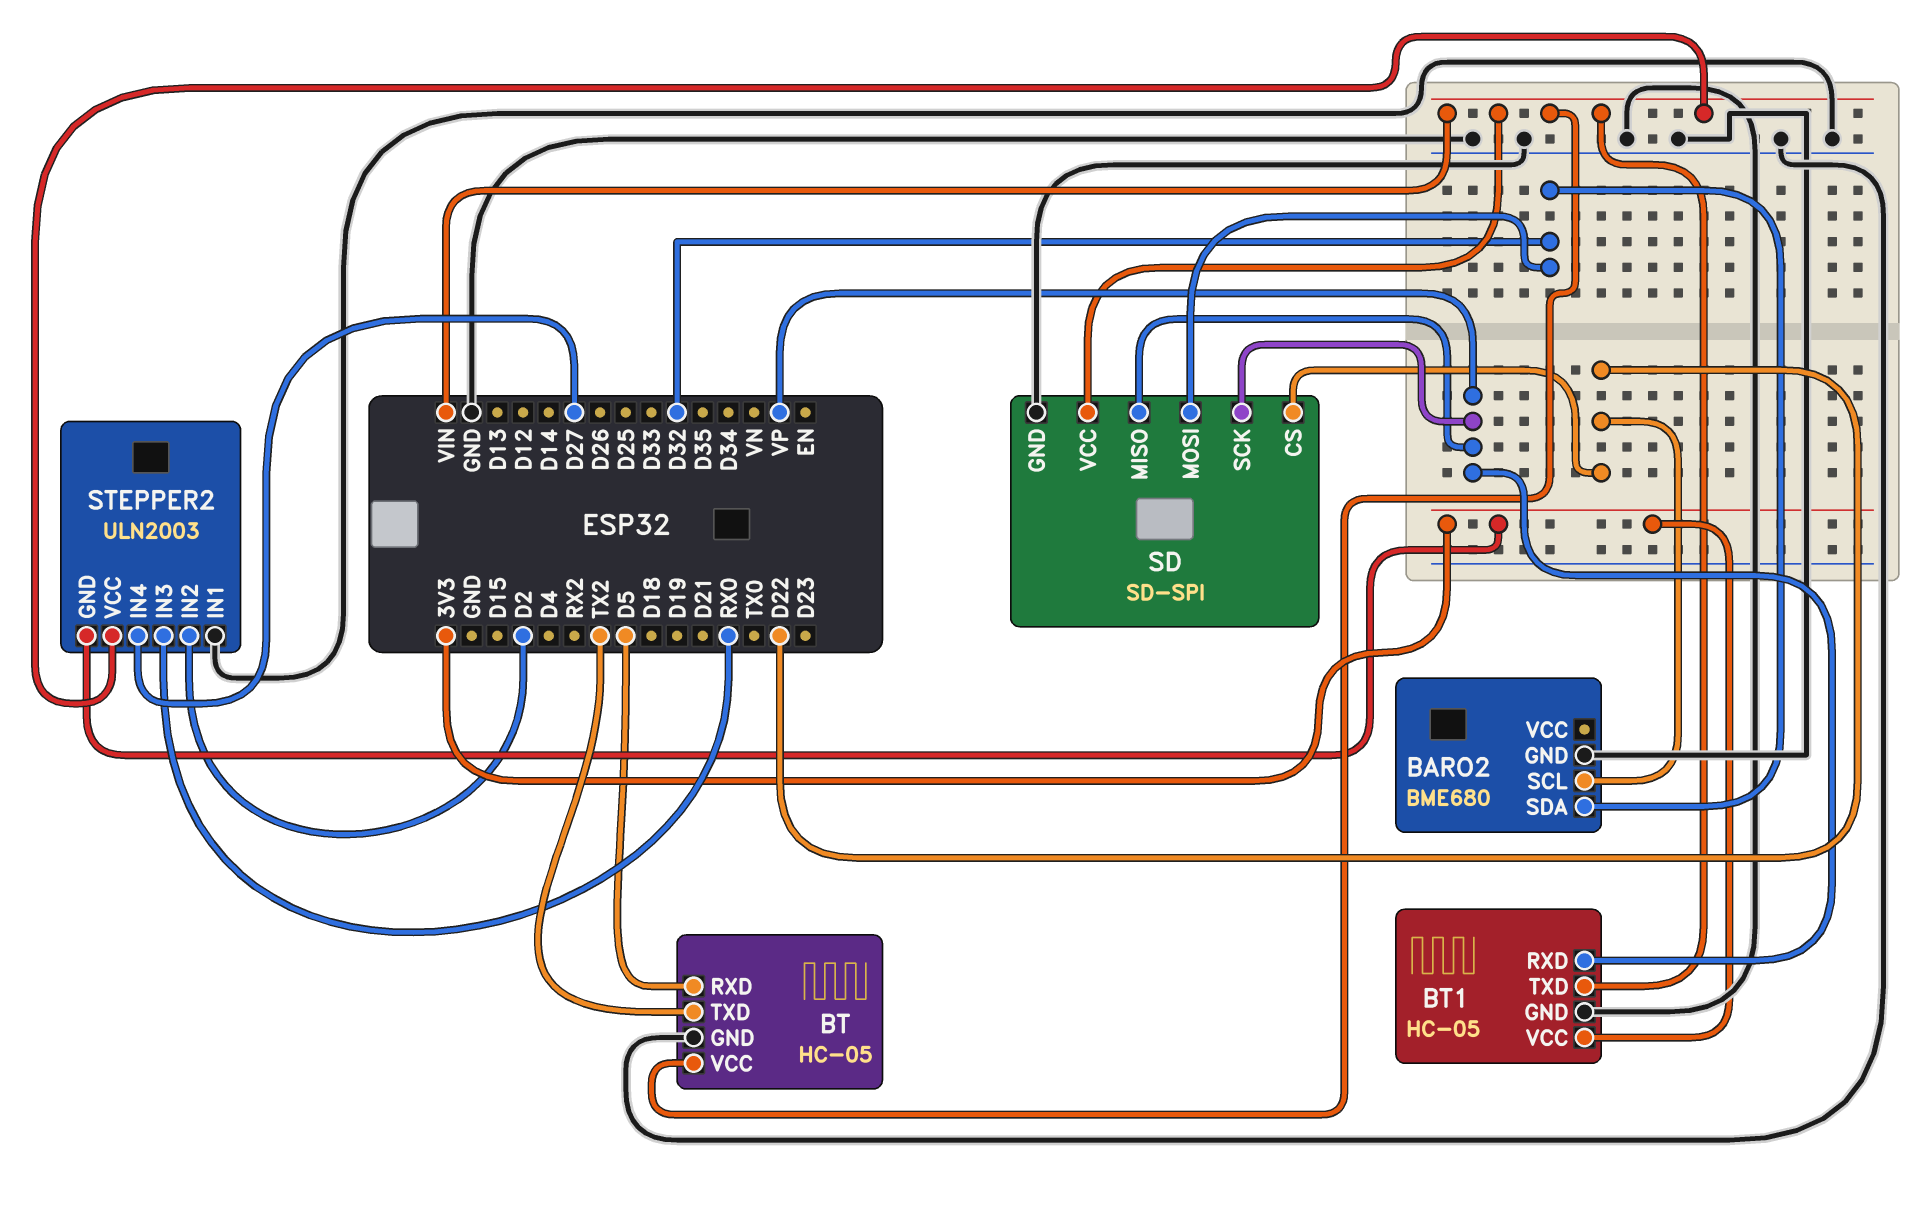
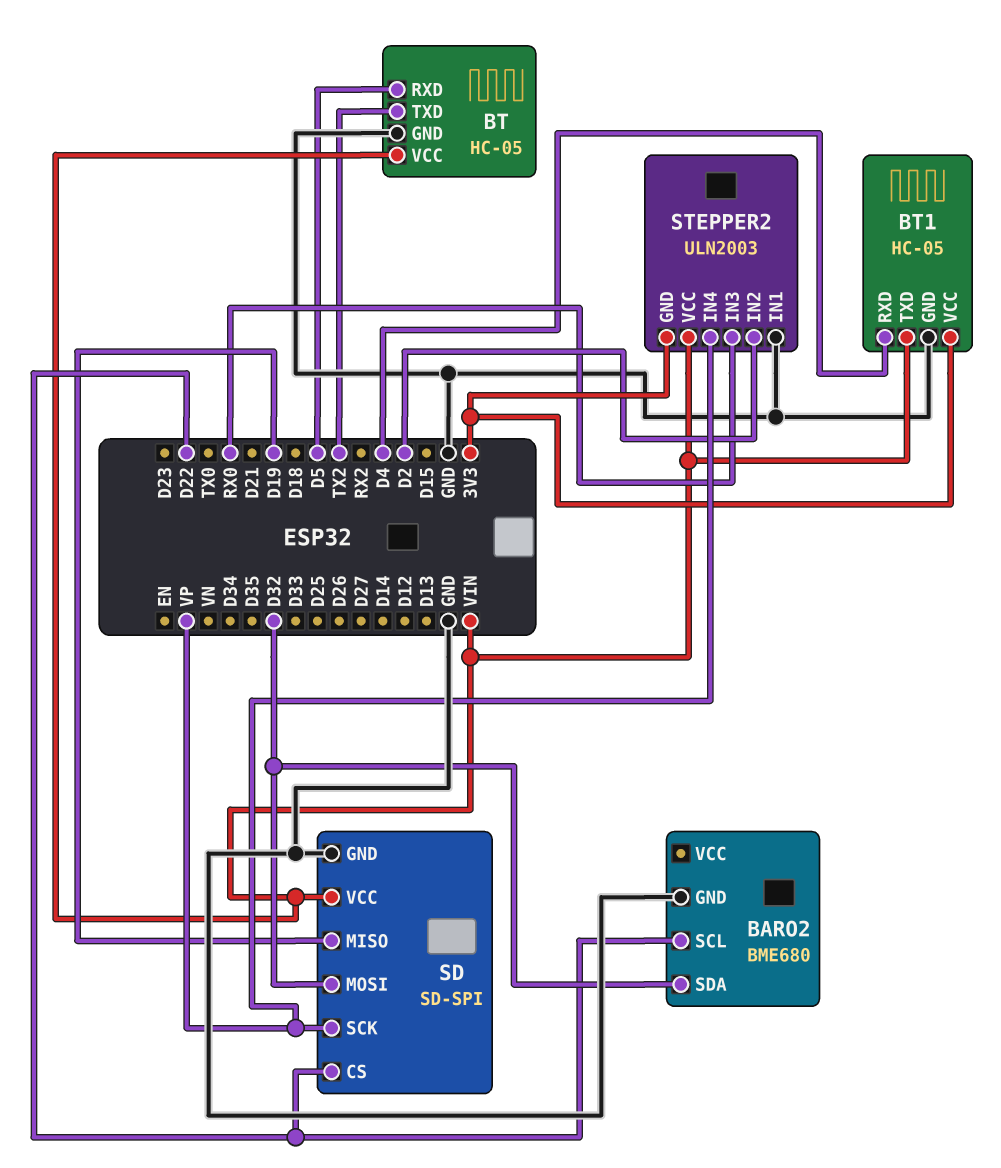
BT1 pin RXD: VP -> D4
SD pin MISO: VP -> D19
STEPPER2 pin IN4: D27 -> VP

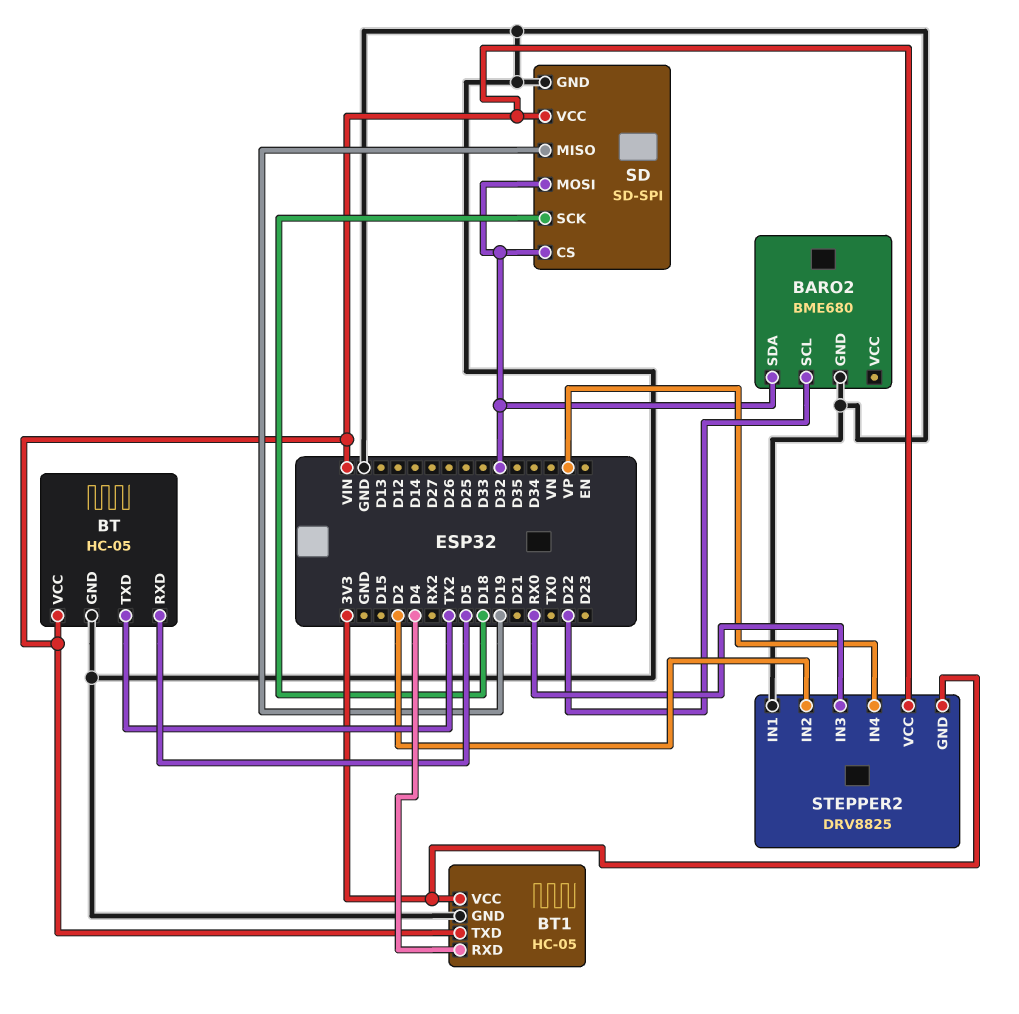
SD pin CS: D22 -> D32
SD pin SCK: VP -> D18
STEPPER2: ULN2003 -> DRV8825

